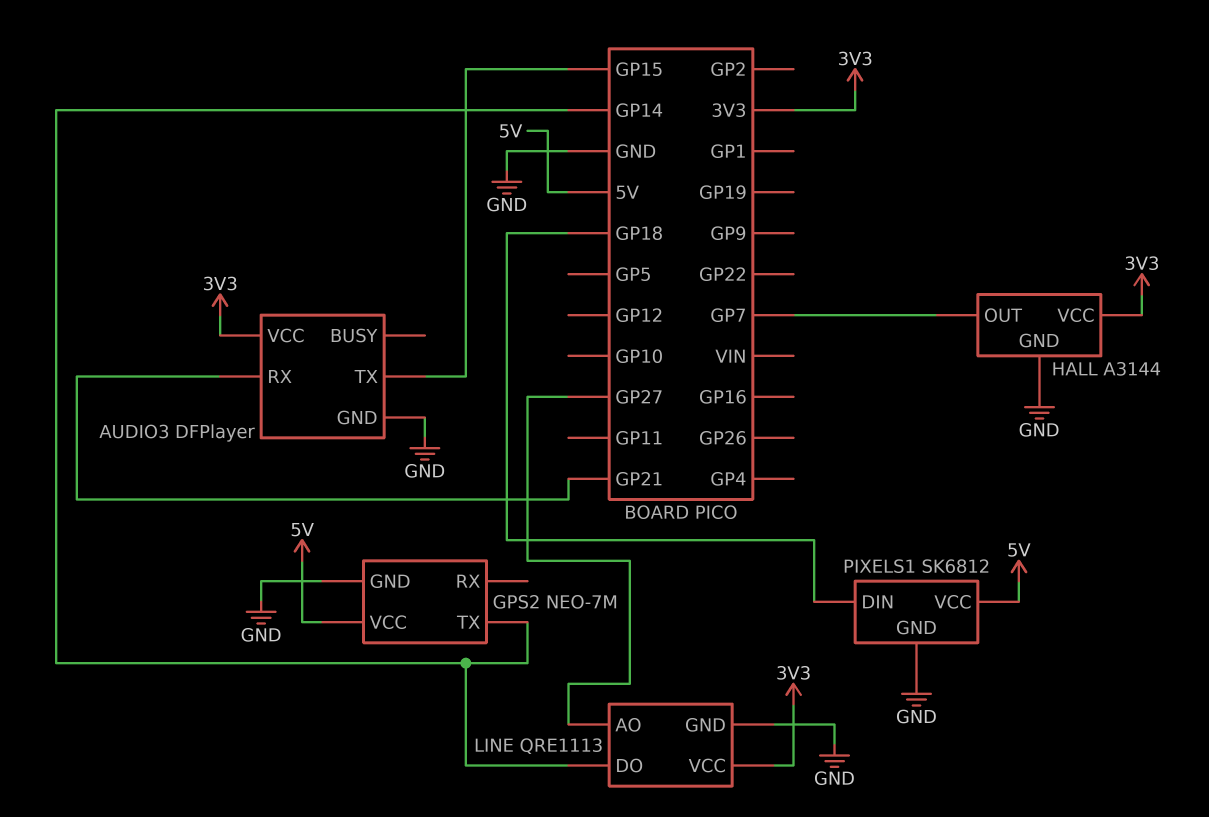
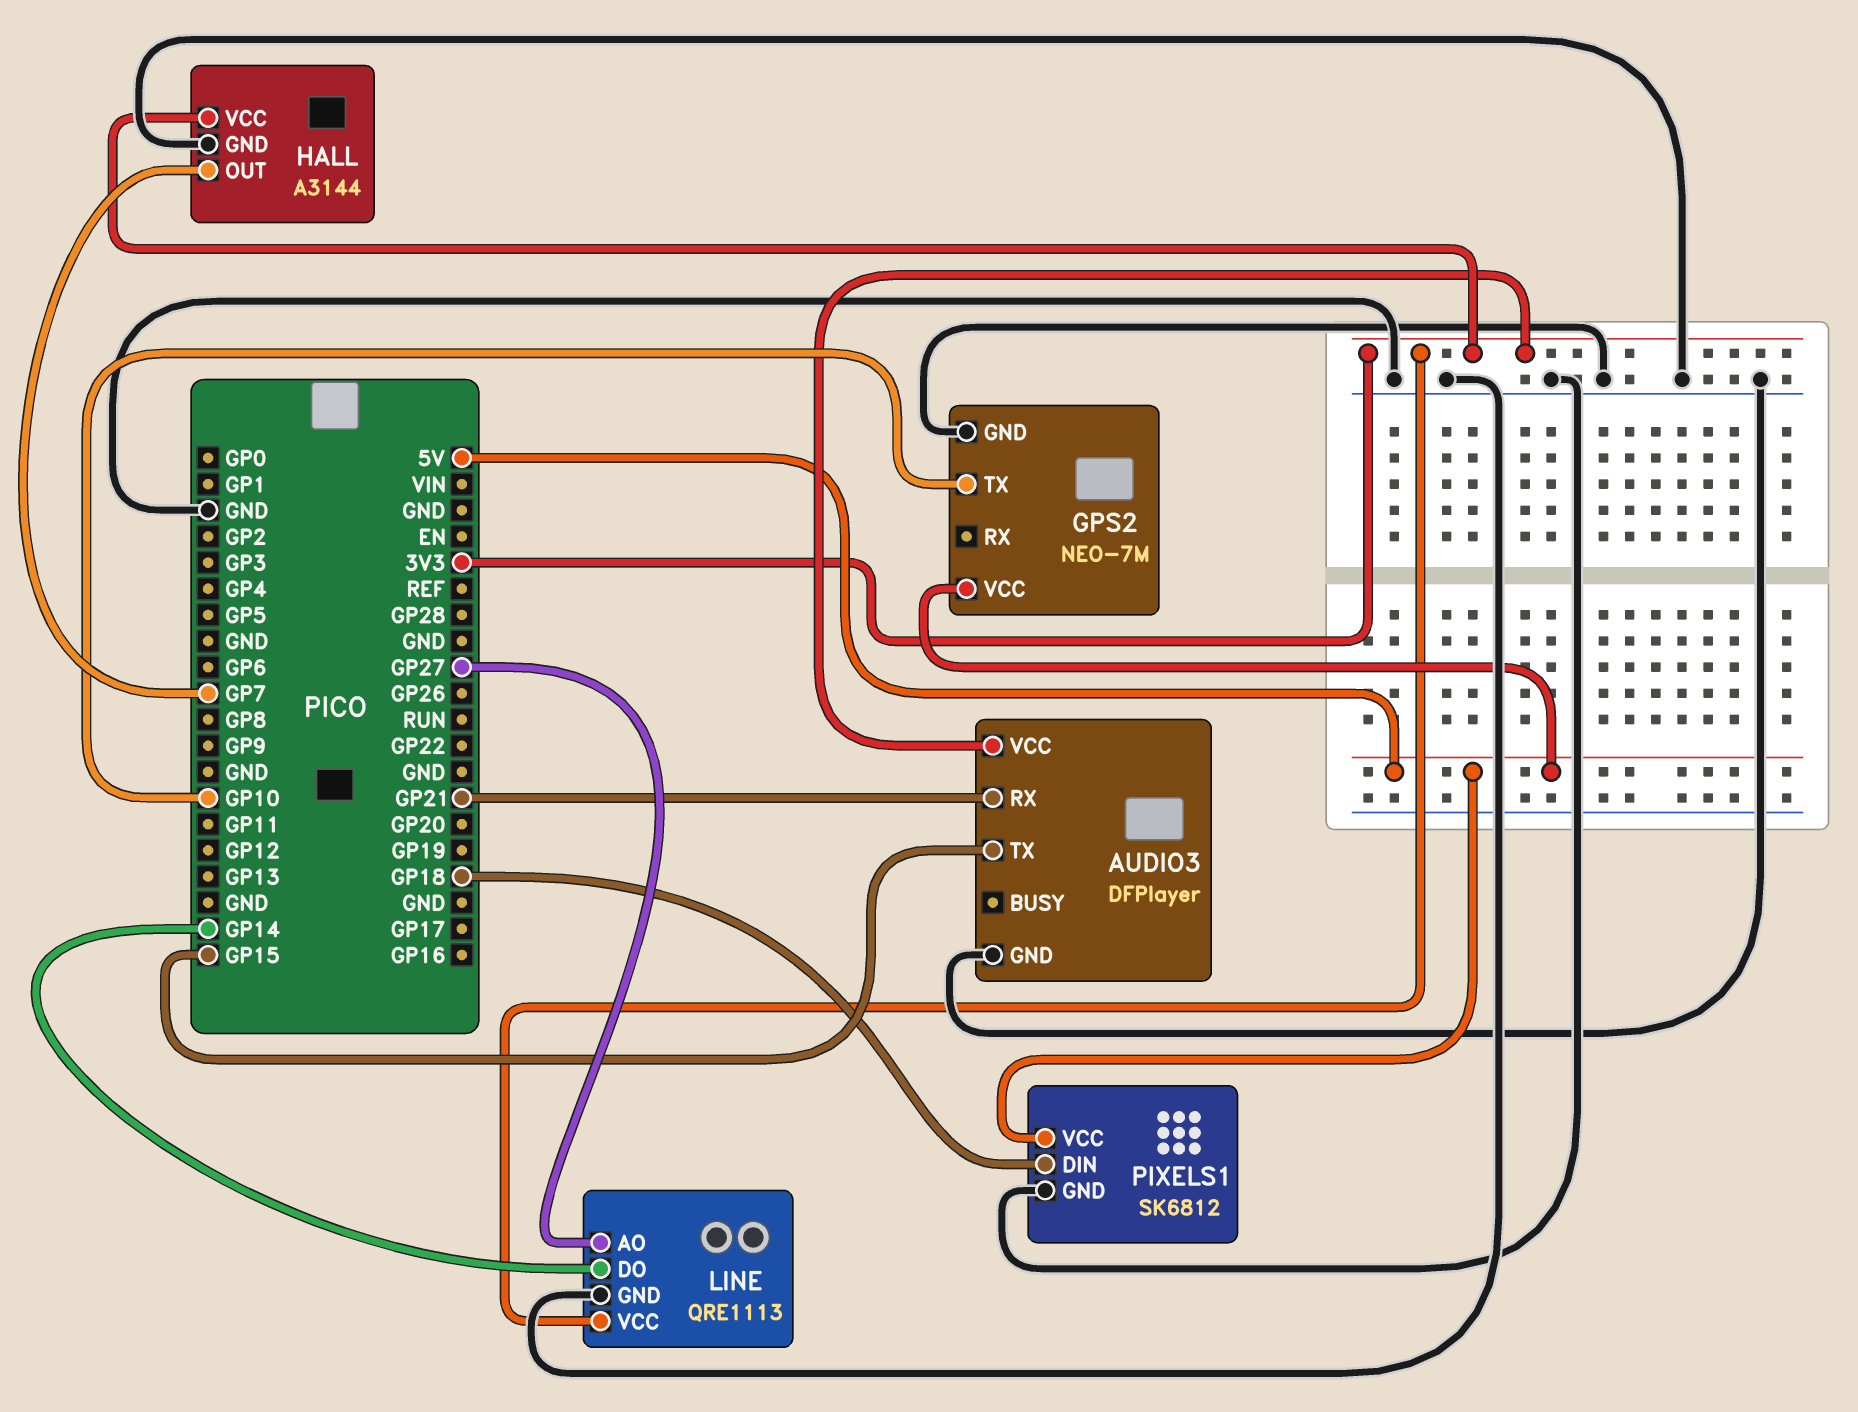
GPS2 pin TX: GP14 -> GP10

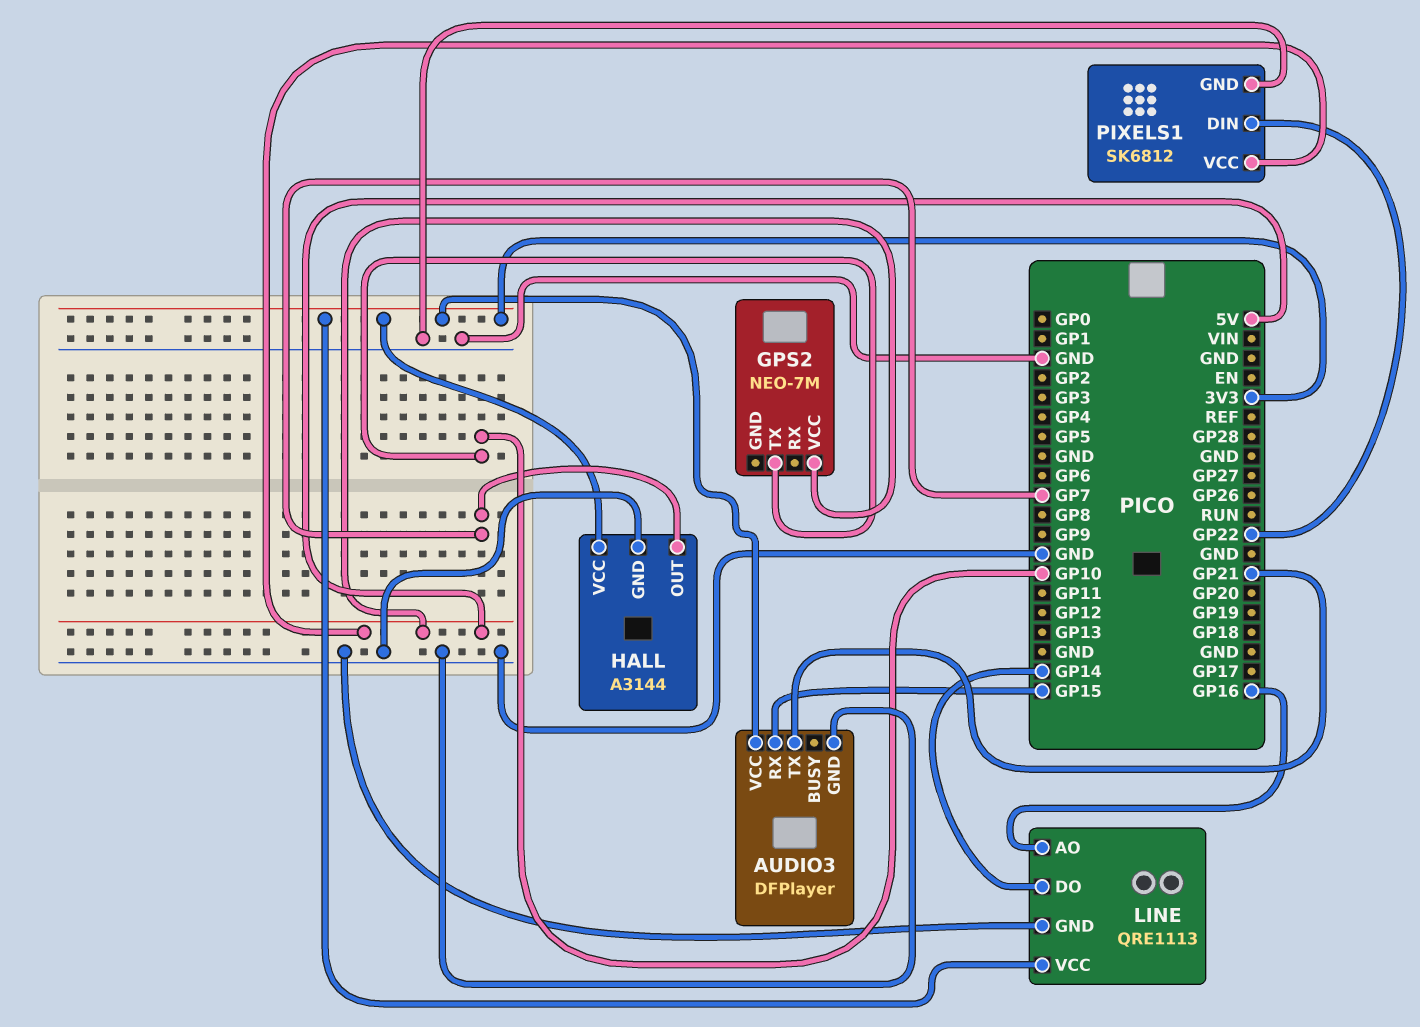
AUDIO3 pin RX: GP21 -> GP15
AUDIO3 pin TX: GP15 -> GP21
GPS2 pin GND: GND -> none
LINE pin AO: GP27 -> GP16
PIXELS1 pin DIN: GP18 -> GP22

